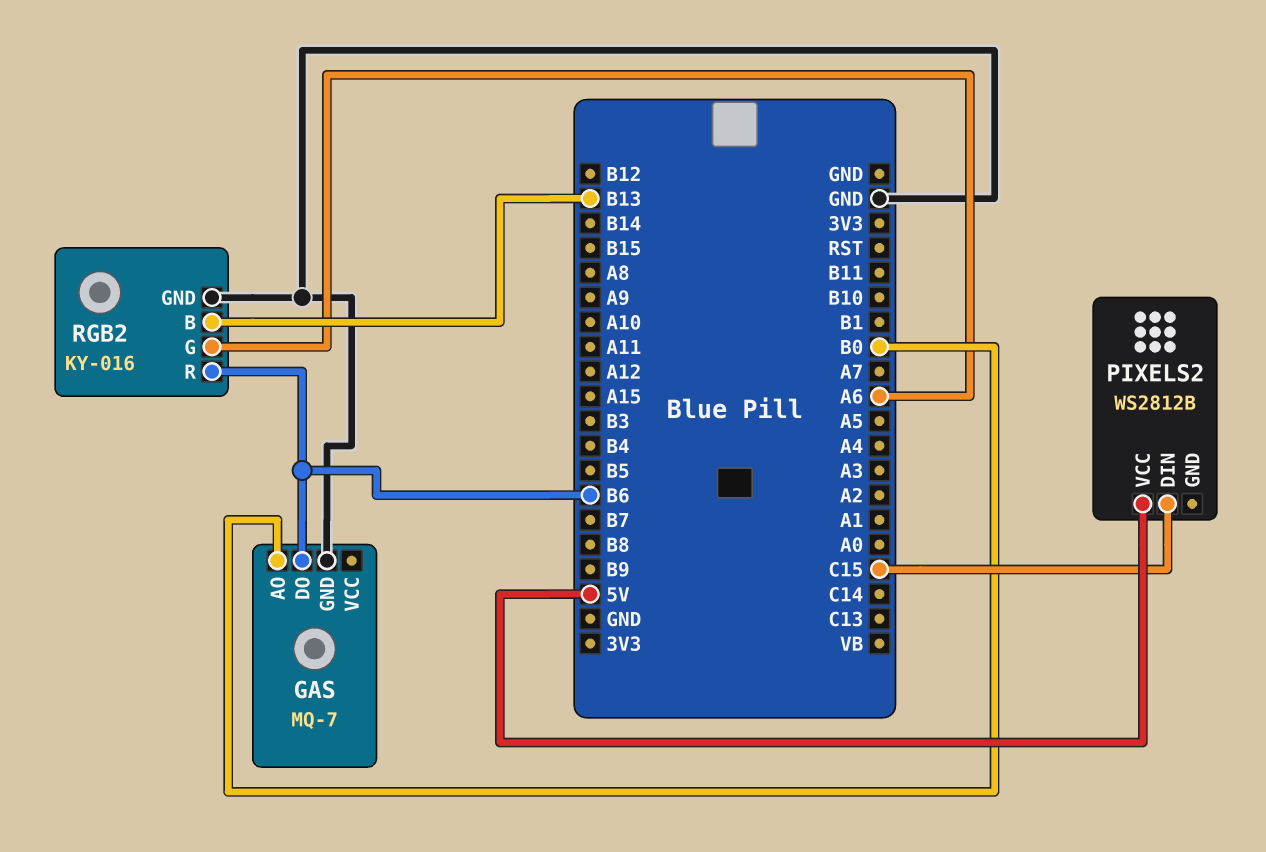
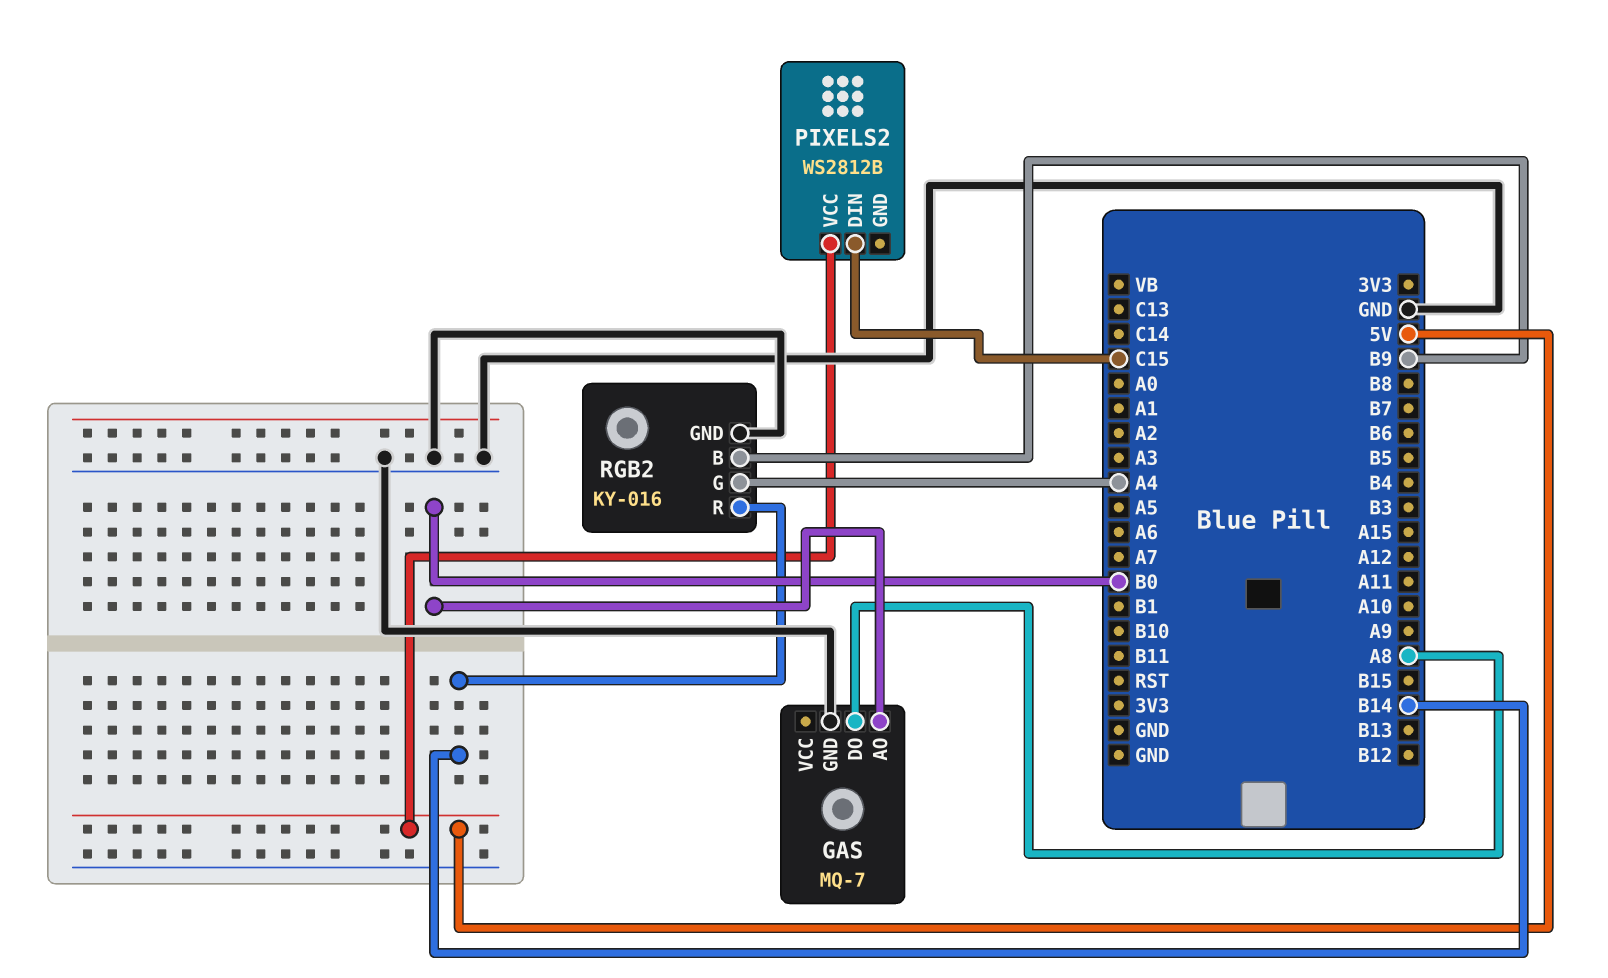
GAS pin DO: B6 -> A8
RGB2 pin B: B13 -> B9
RGB2 pin G: A6 -> A4
RGB2 pin R: B6 -> B14

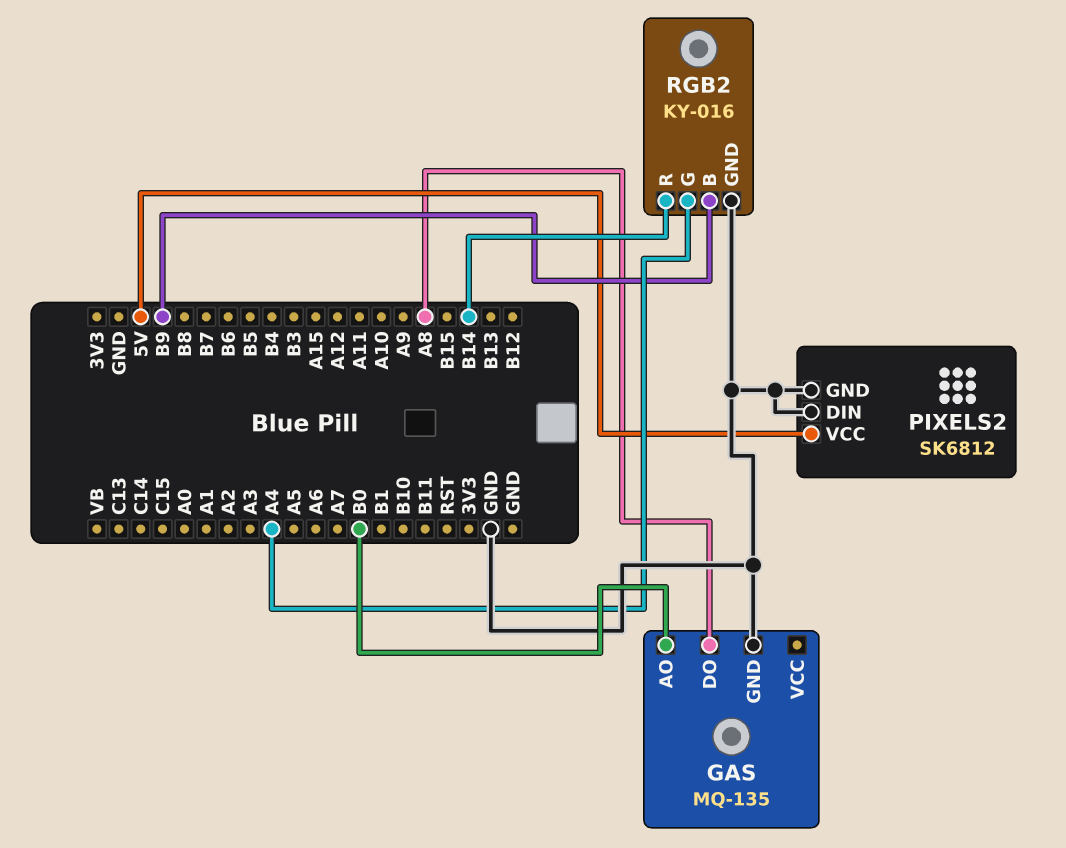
GAS: MQ-7 -> MQ-135
PIXELS2: WS2812B -> SK6812
PIXELS2 pin DIN: C15 -> GND
PIXELS2 pin GND: none -> GND

